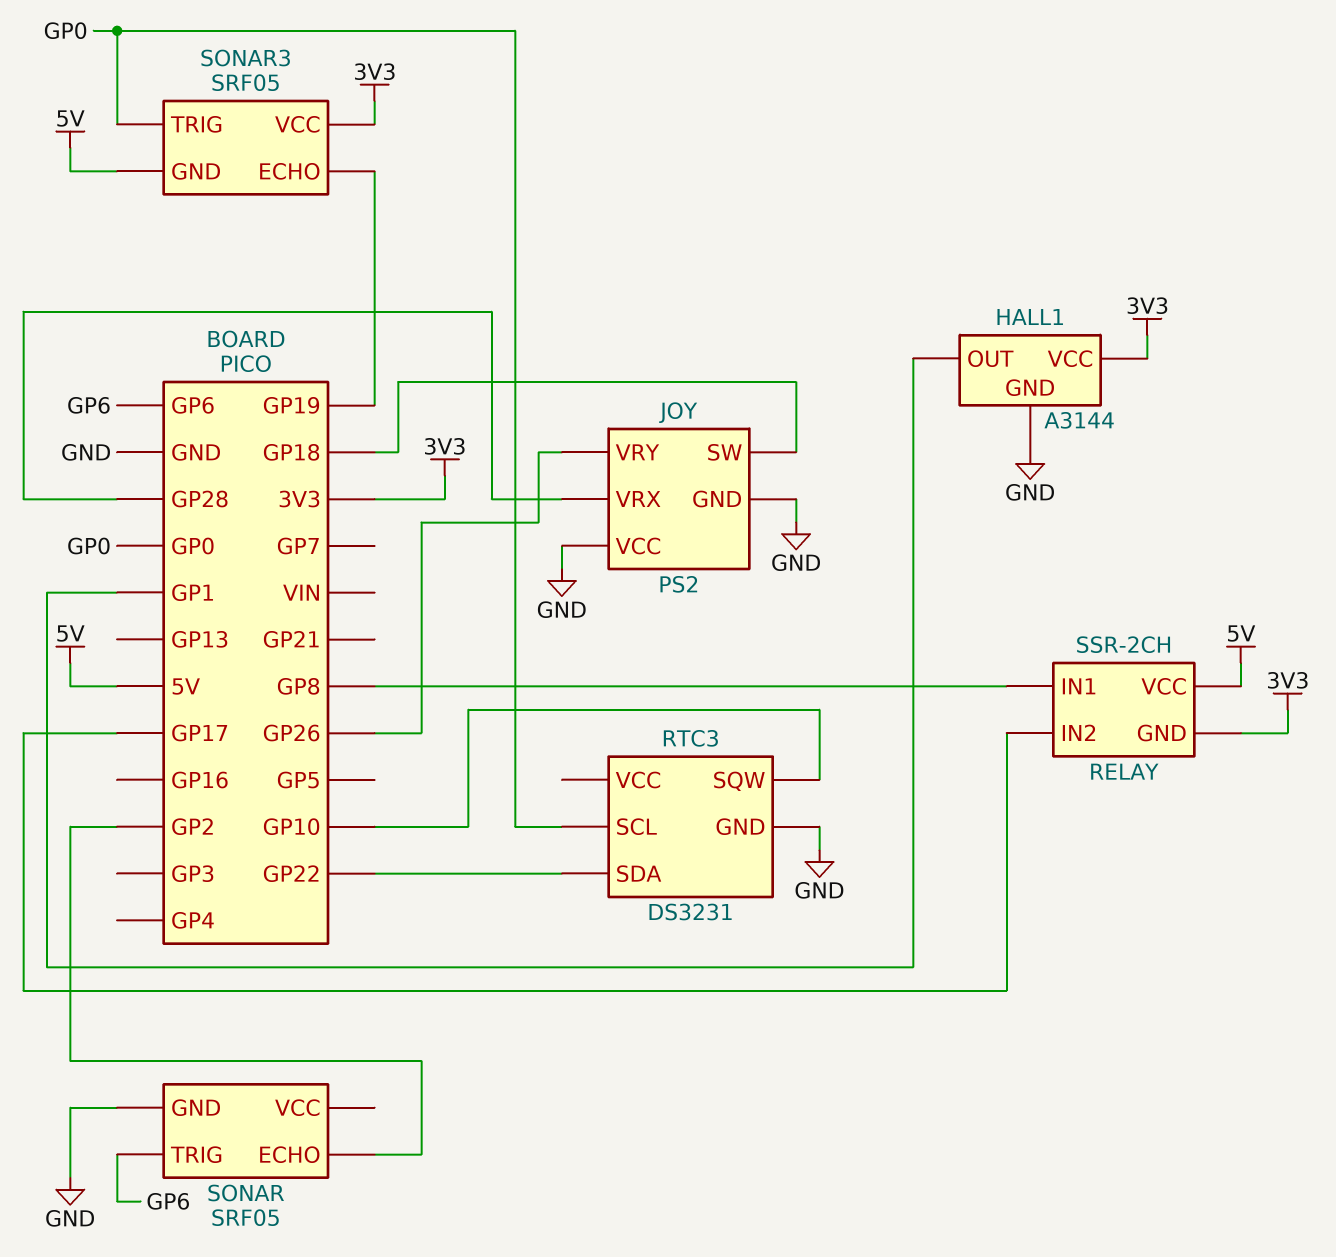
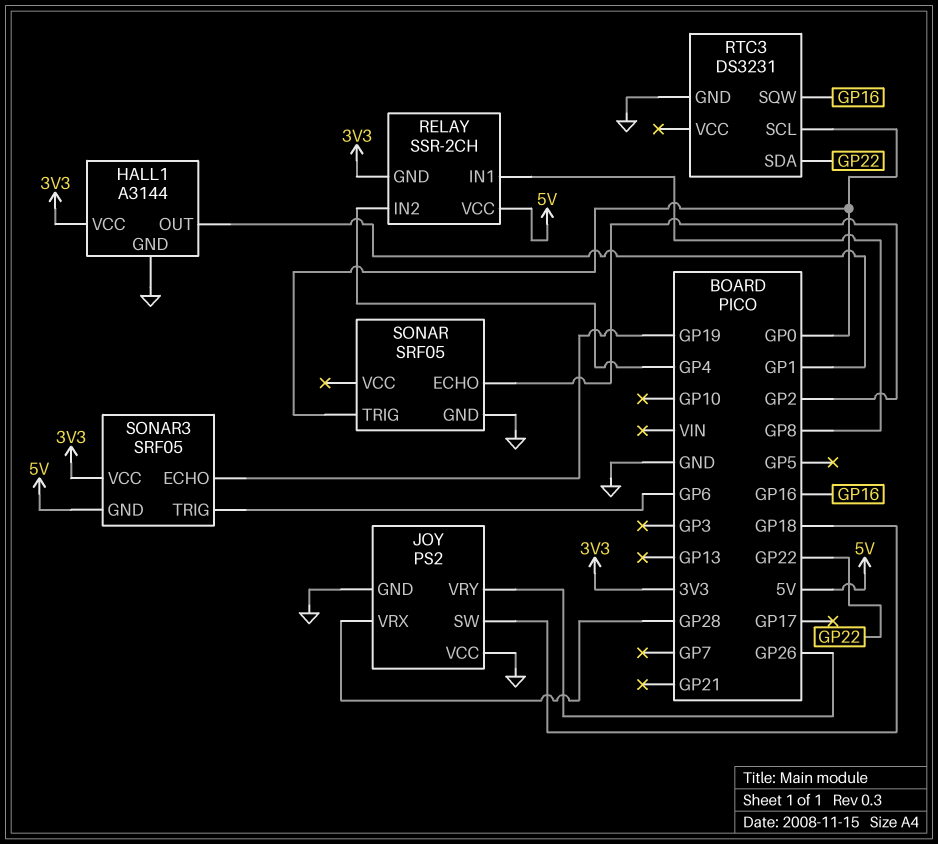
RELAY pin IN2: GP17 -> GP4
RTC3 pin SQW: GP10 -> GP16
SONAR pin TRIG: GP6 -> GP0
SONAR3 pin TRIG: GP0 -> GP6

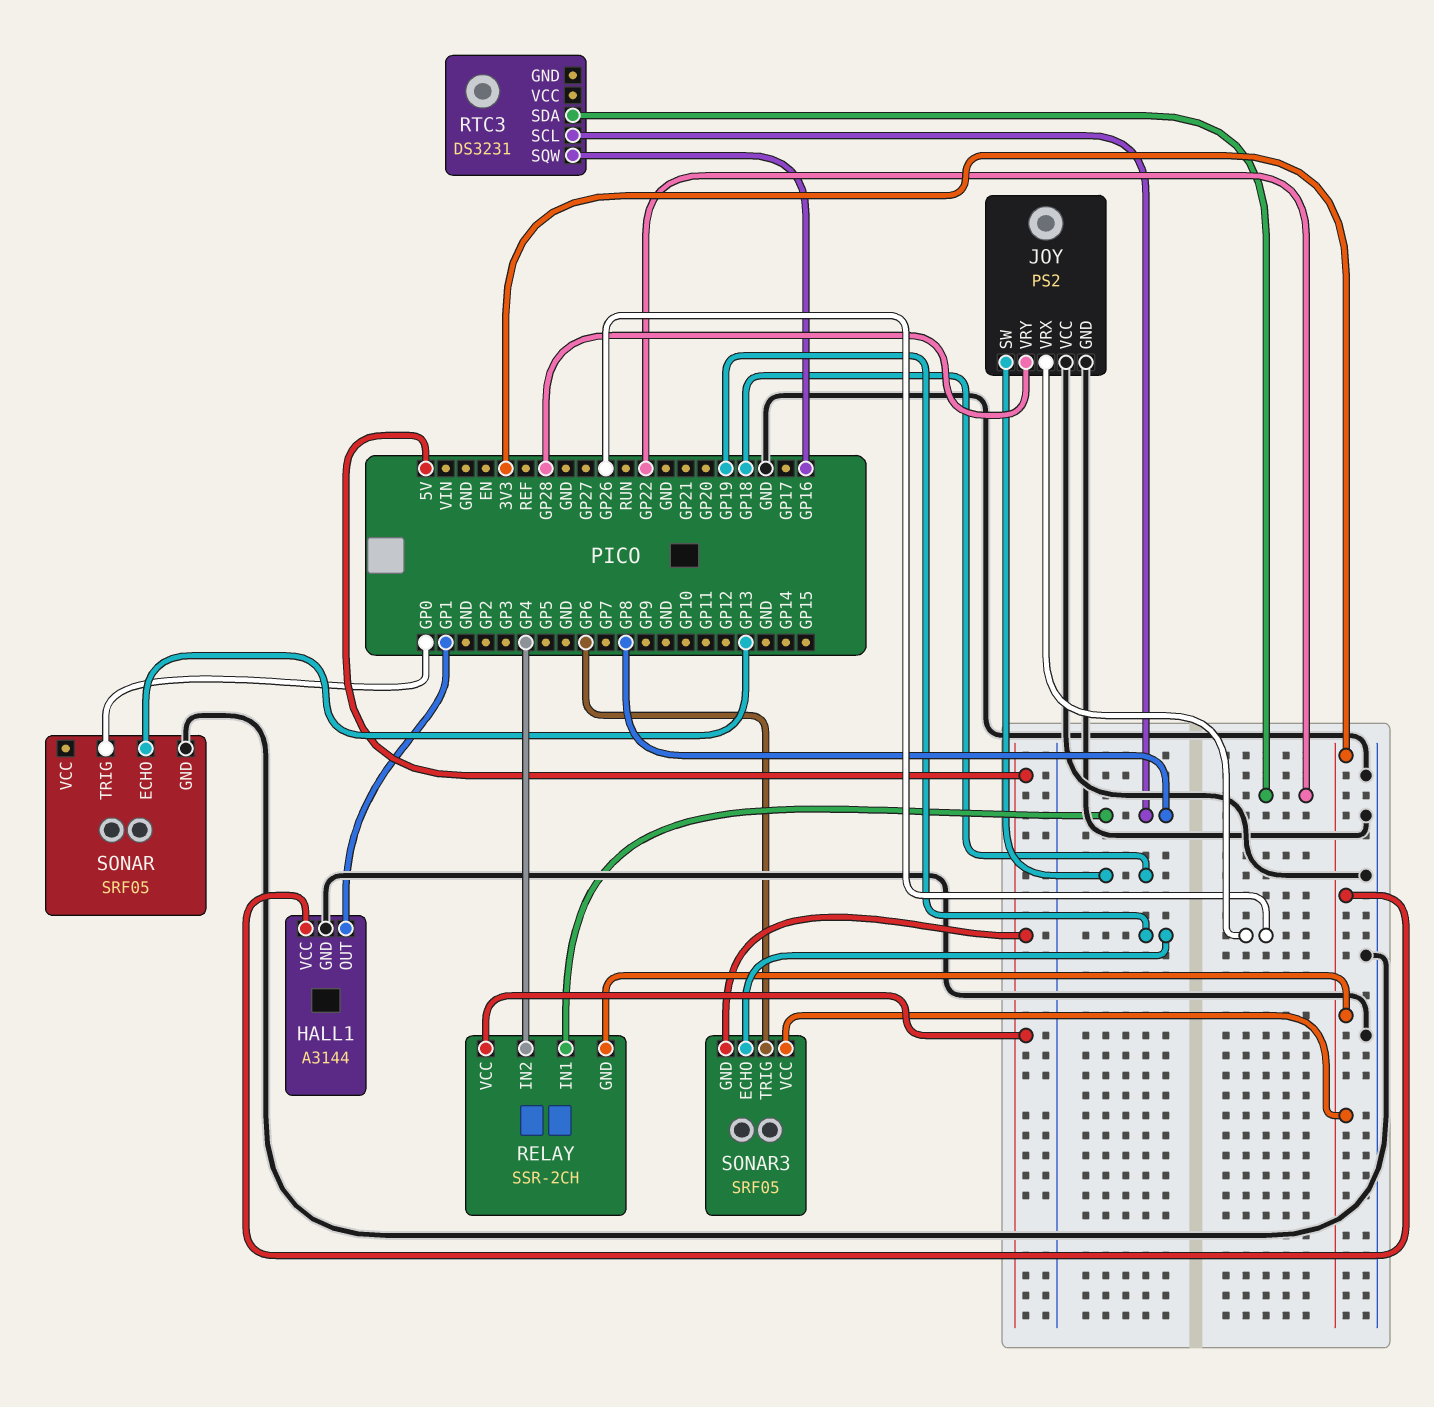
JOY pin VRX: GP28 -> GP26
JOY pin VRY: GP26 -> GP28
RTC3 pin GND: GND -> none
RTC3 pin SCL: GP0 -> GP8
SONAR pin ECHO: GP2 -> GP13

